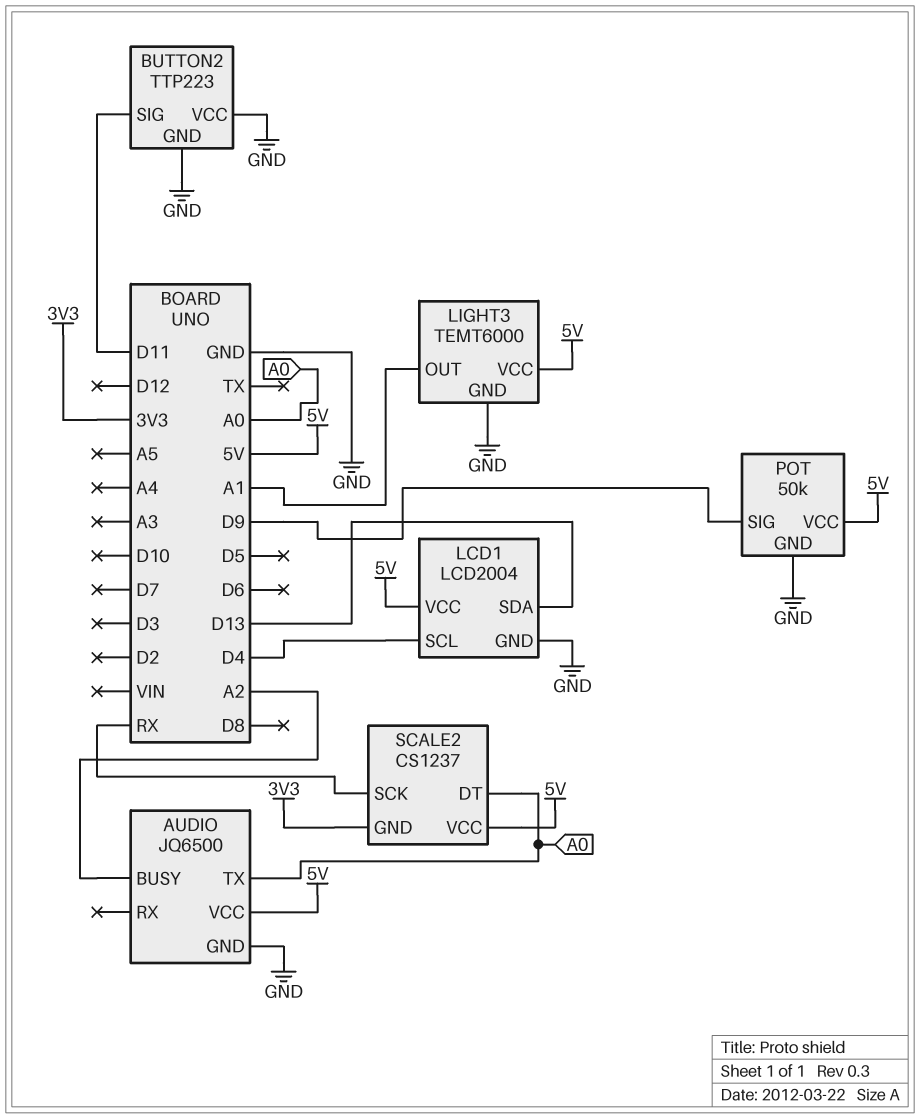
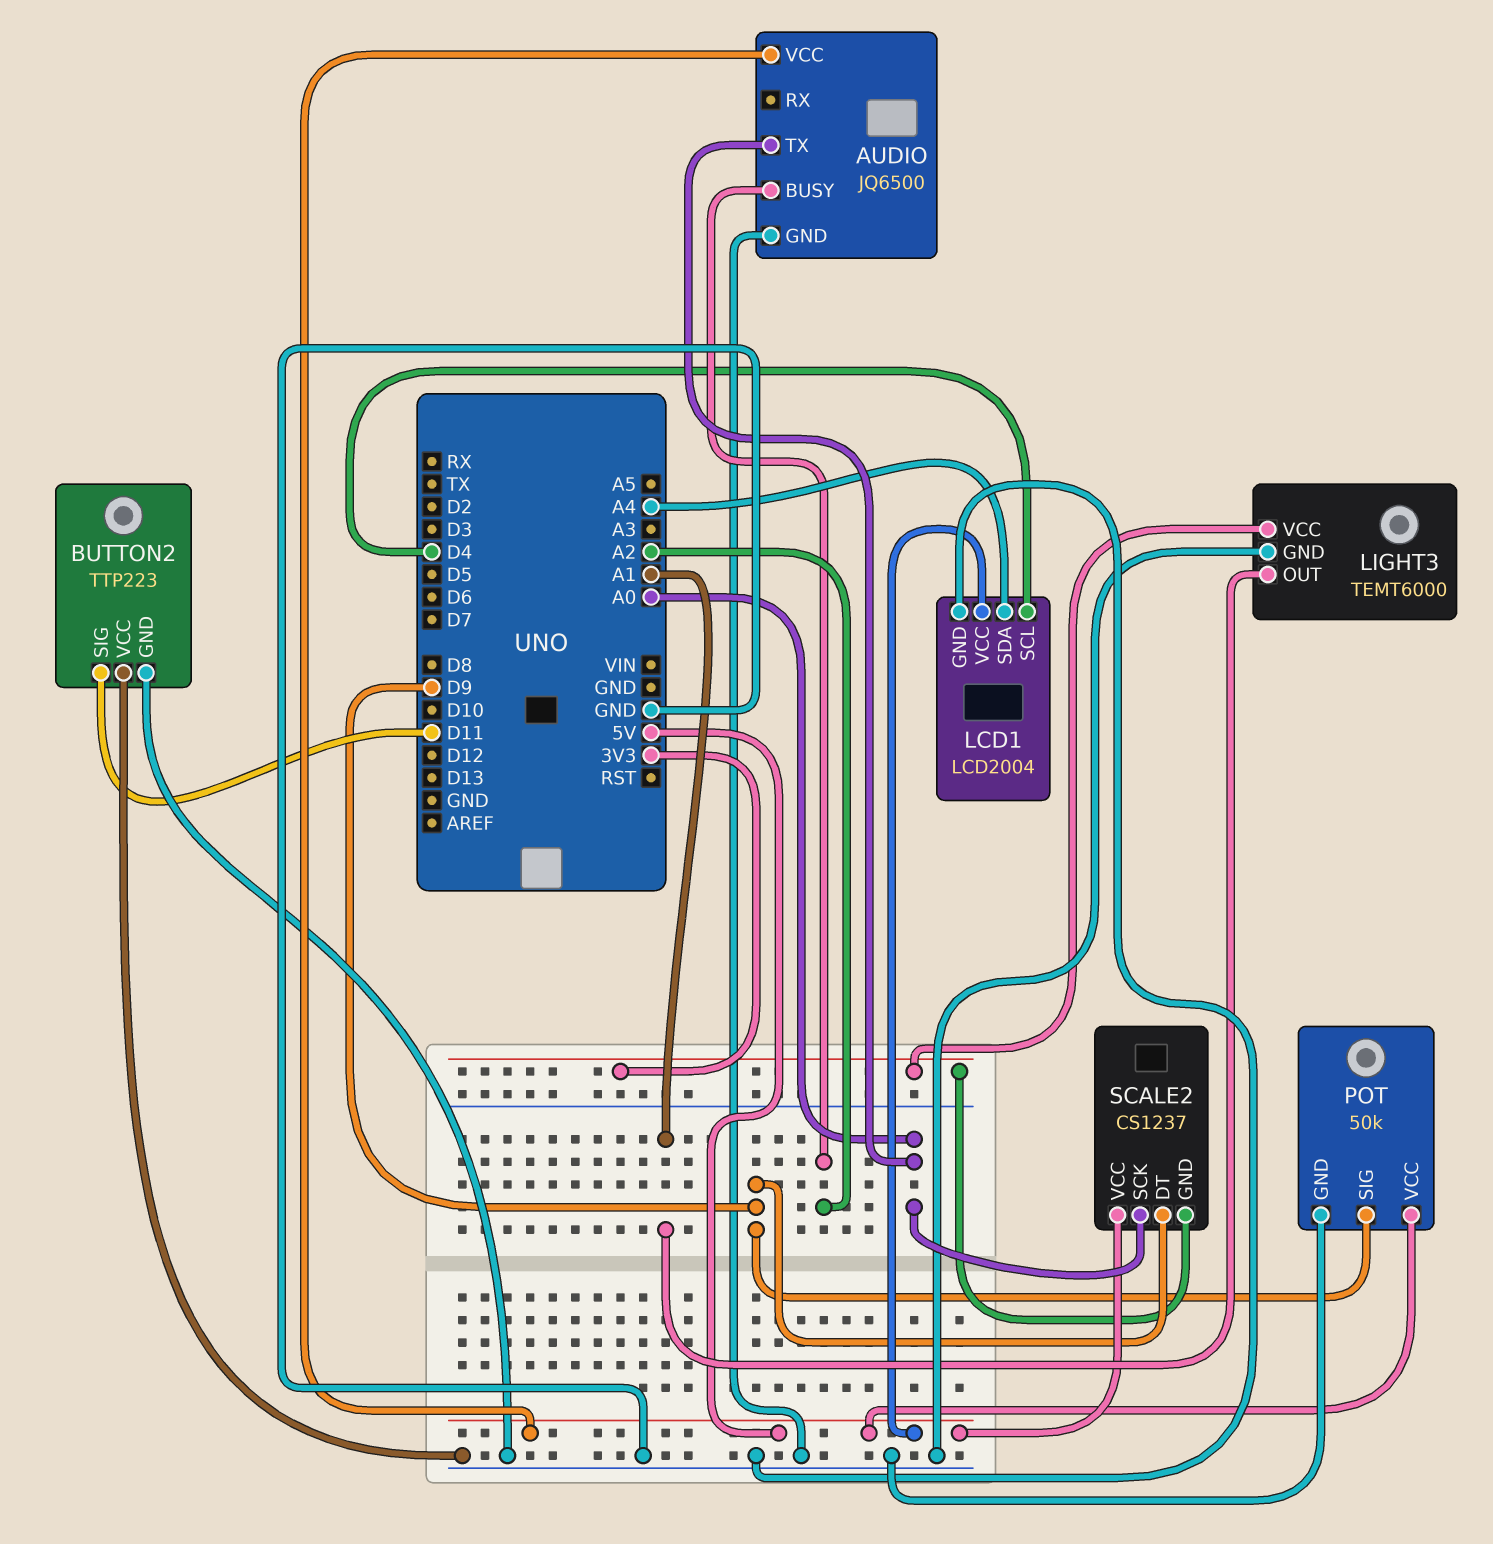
LCD1 pin SDA: D13 -> A4
LIGHT3 pin VCC: 5V -> 3V3
SCALE2 pin DT: A0 -> D9
SCALE2 pin SCK: RX -> A0

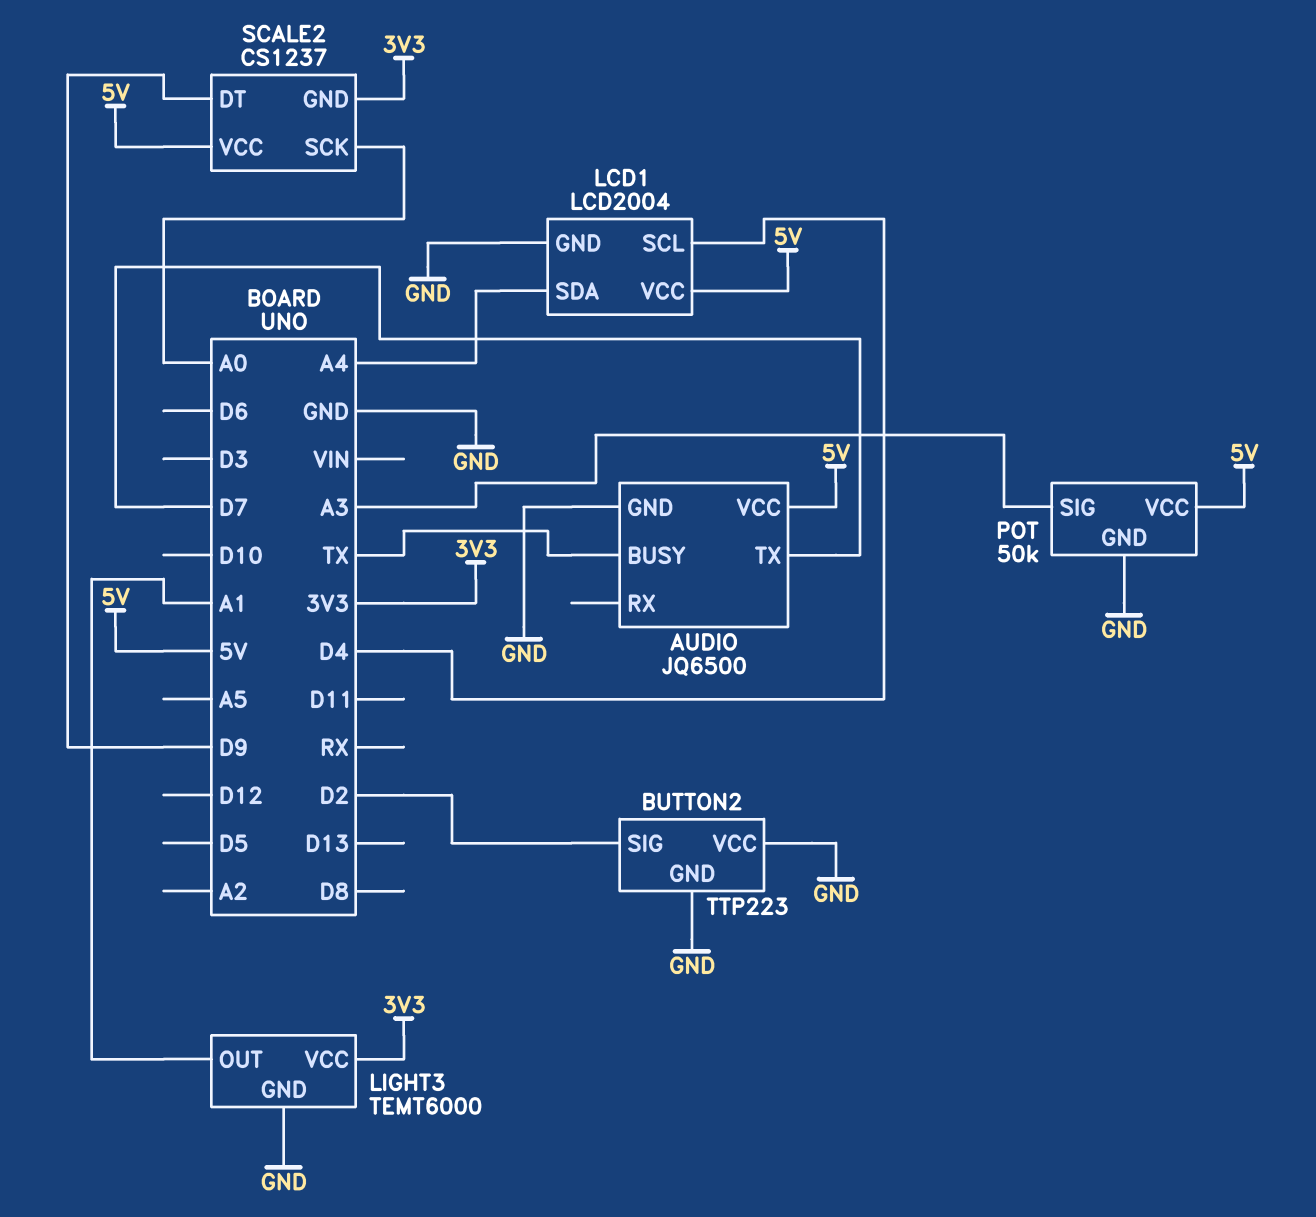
AUDIO pin BUSY: A2 -> TX
AUDIO pin TX: A0 -> D7
BUTTON2 pin SIG: D11 -> D2
POT pin SIG: D9 -> A3

